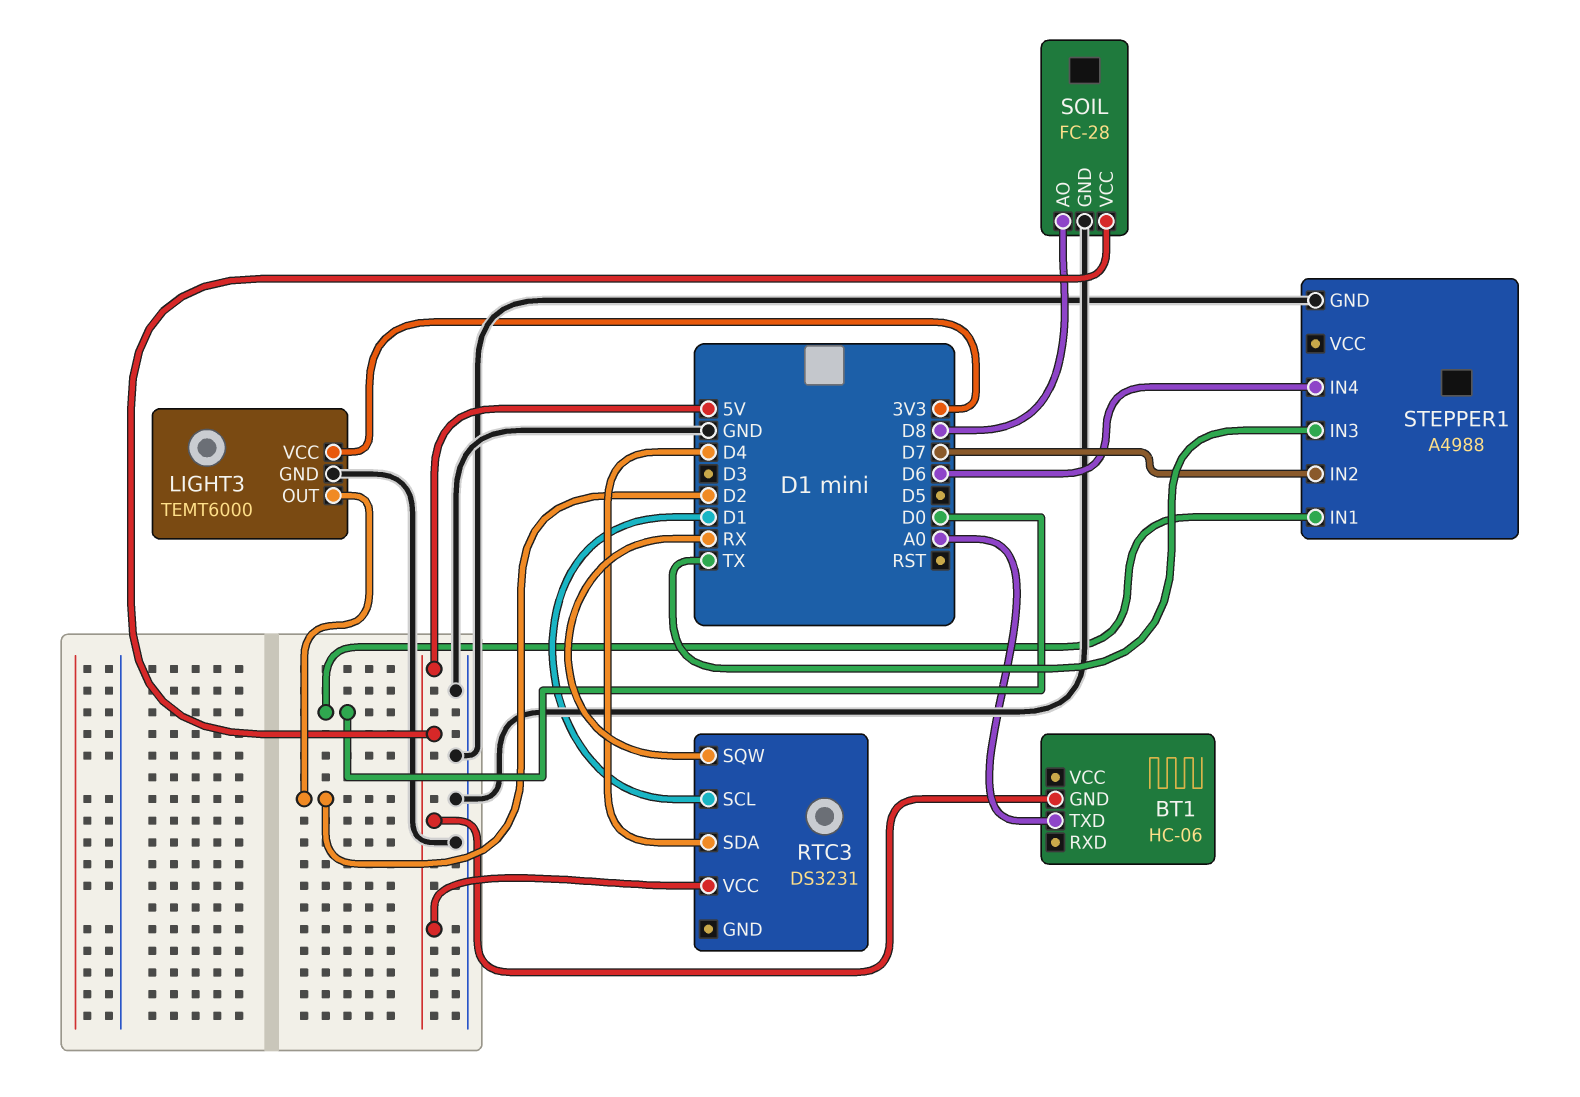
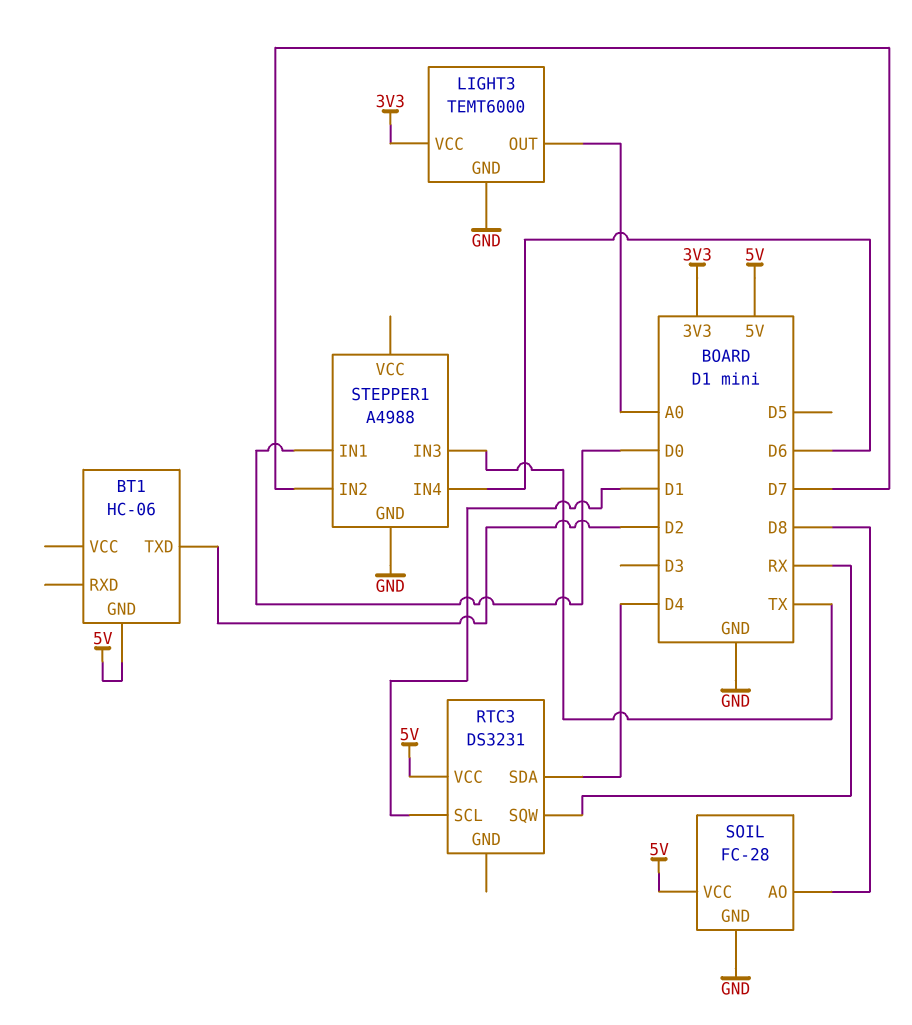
BT1 pin TXD: A0 -> D2
LIGHT3 pin OUT: D2 -> A0

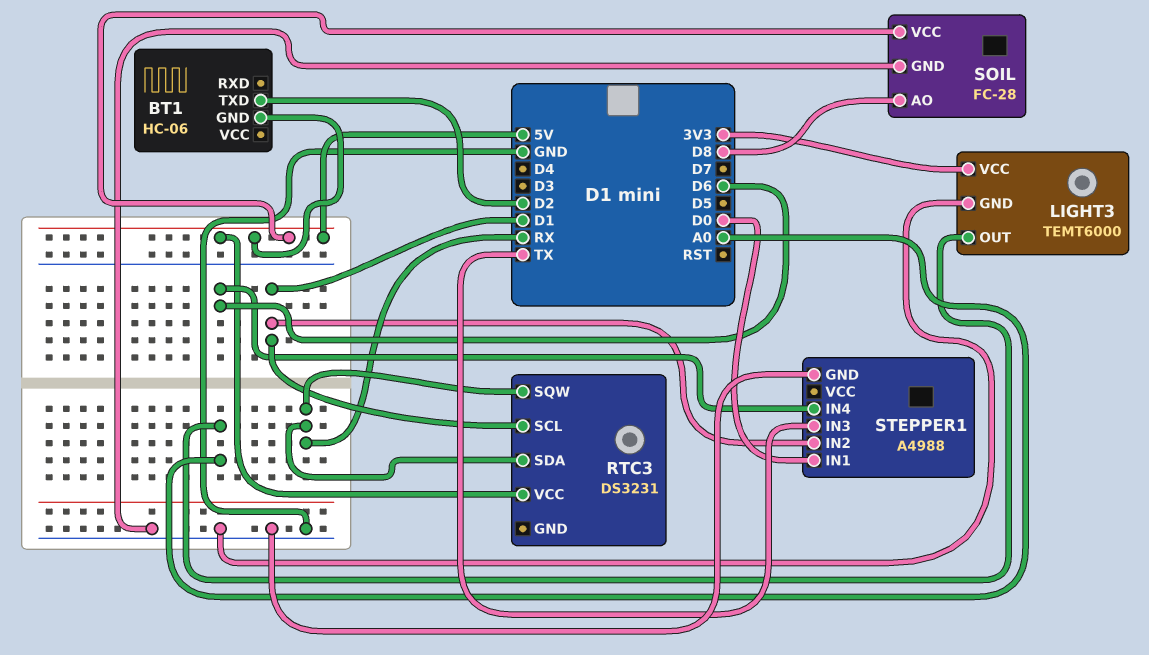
RTC3 pin SDA: D4 -> RX
STEPPER1 pin IN2: D7 -> D1

